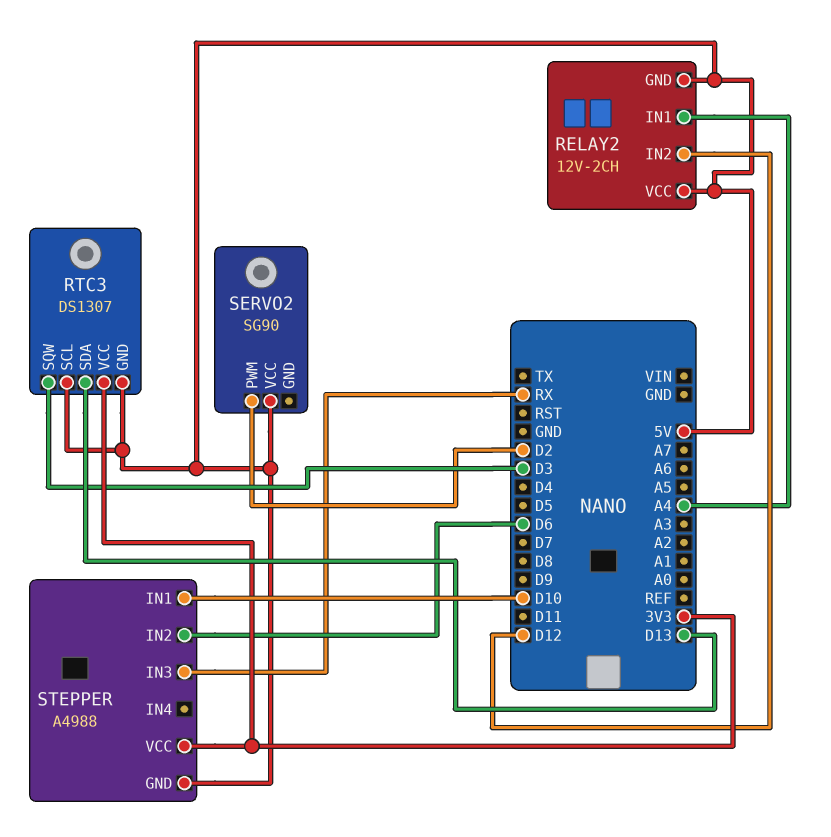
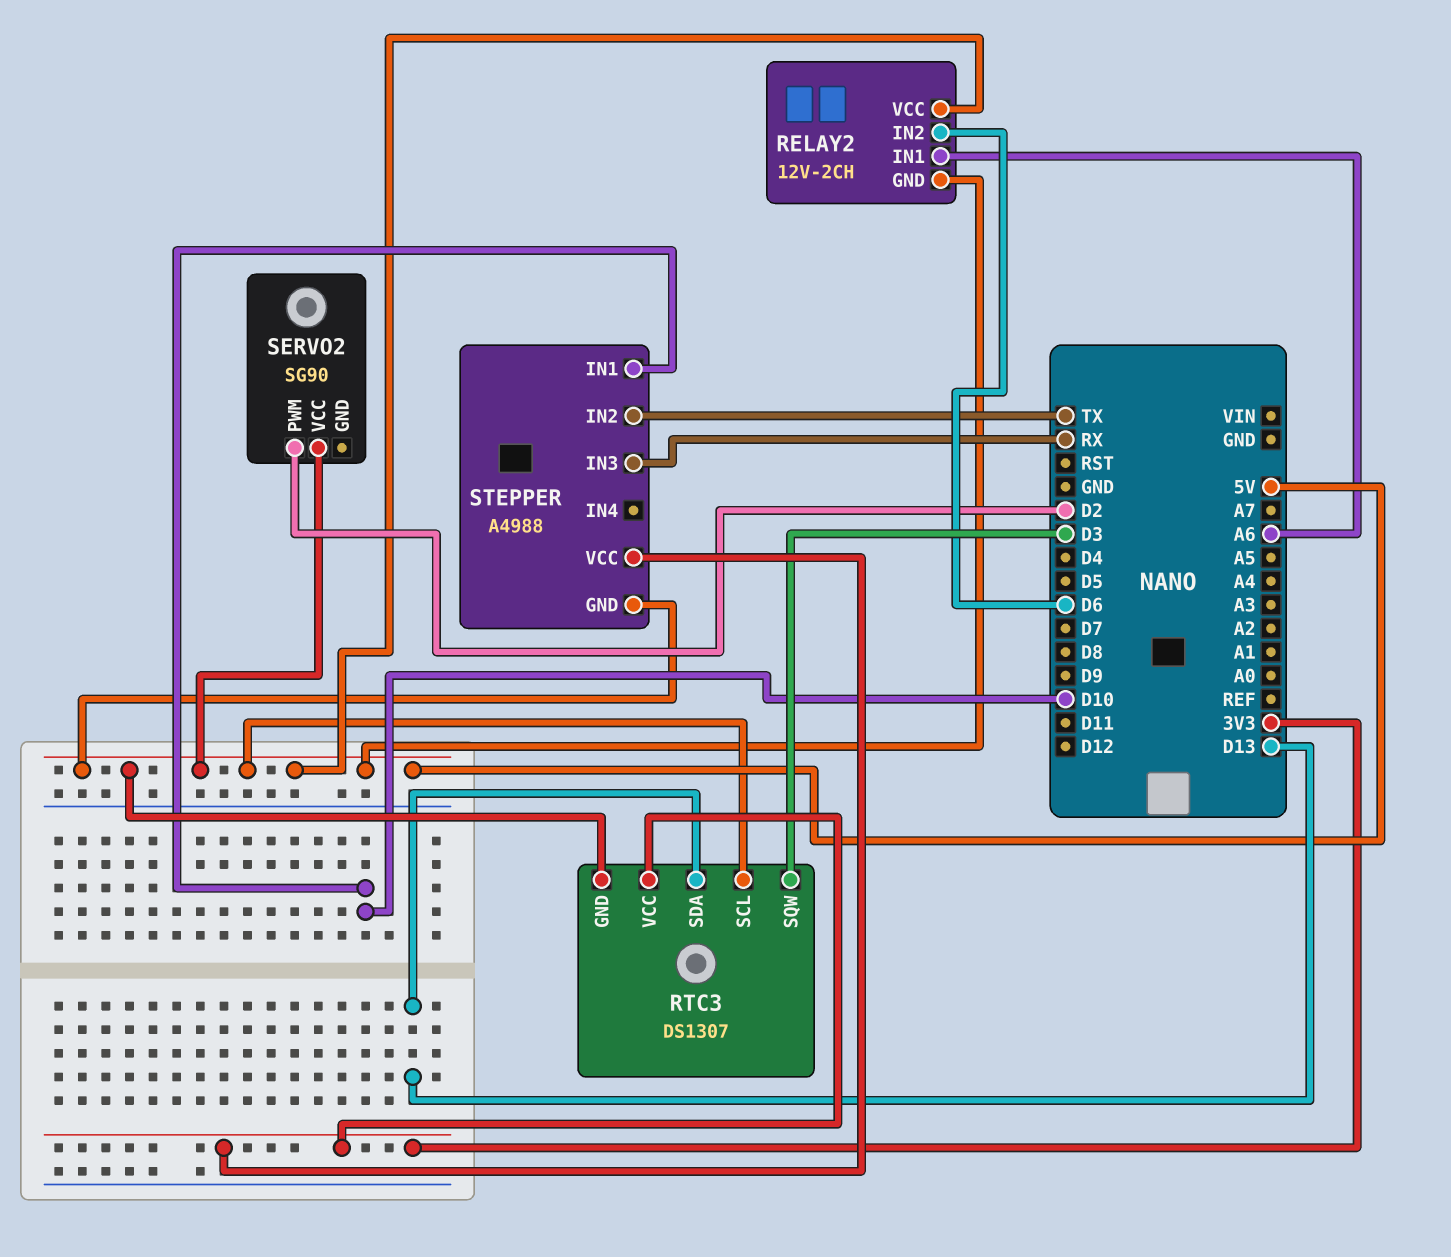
RELAY2 pin IN1: A4 -> A6
RELAY2 pin IN2: D12 -> D6
STEPPER pin IN2: D6 -> TX

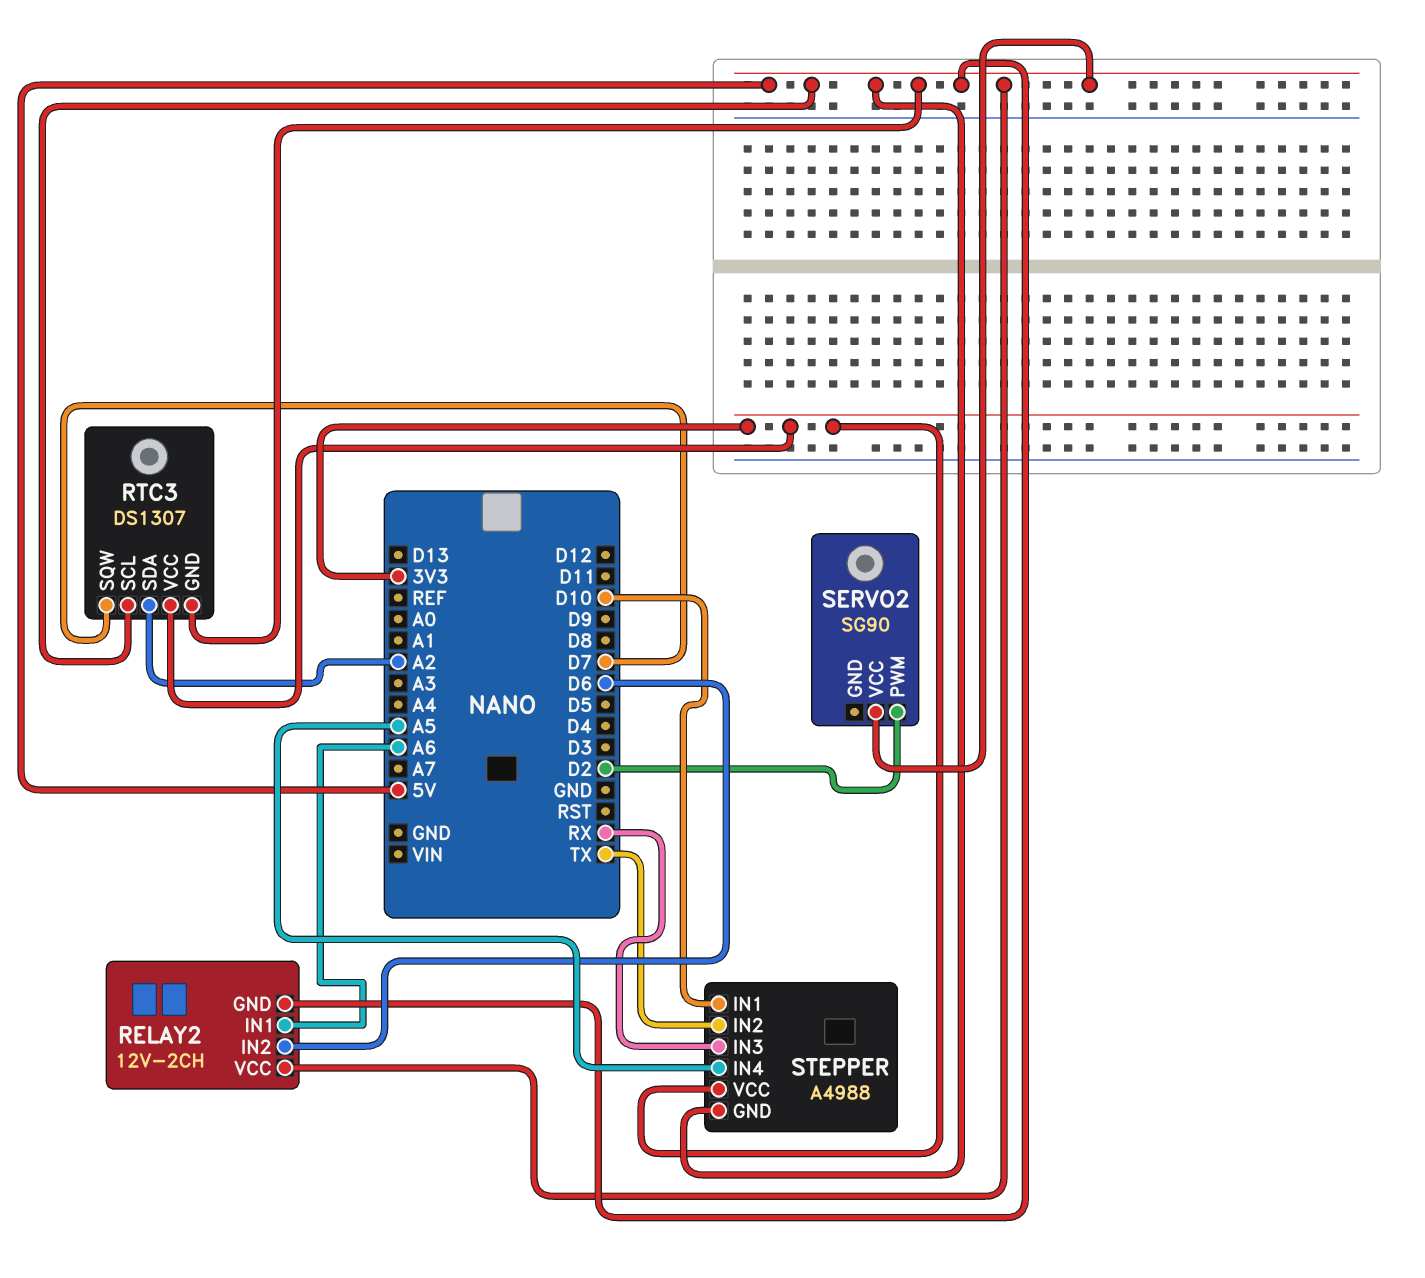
RTC3 pin SDA: D13 -> A2
RTC3 pin SQW: D3 -> D7
STEPPER pin IN4: none -> A5

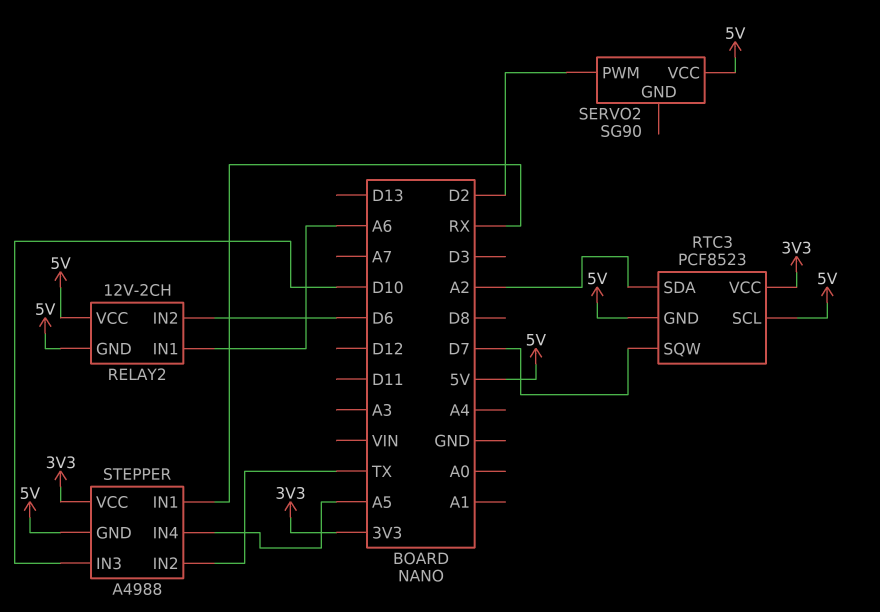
RTC3: DS1307 -> PCF8523
STEPPER pin IN1: D10 -> RX
STEPPER pin IN3: RX -> D10

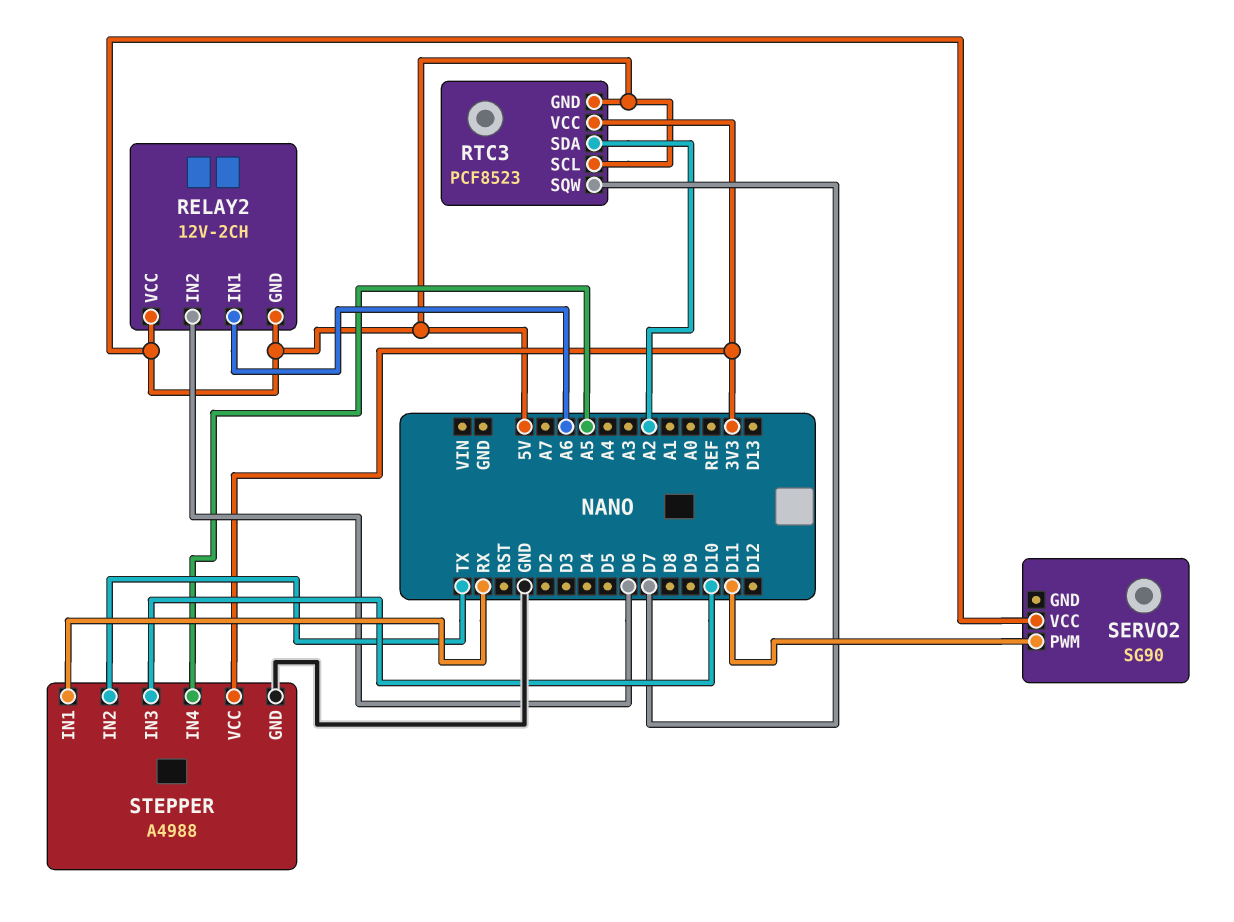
SERVO2 pin PWM: D2 -> D11
STEPPER pin GND: 5V -> GND

